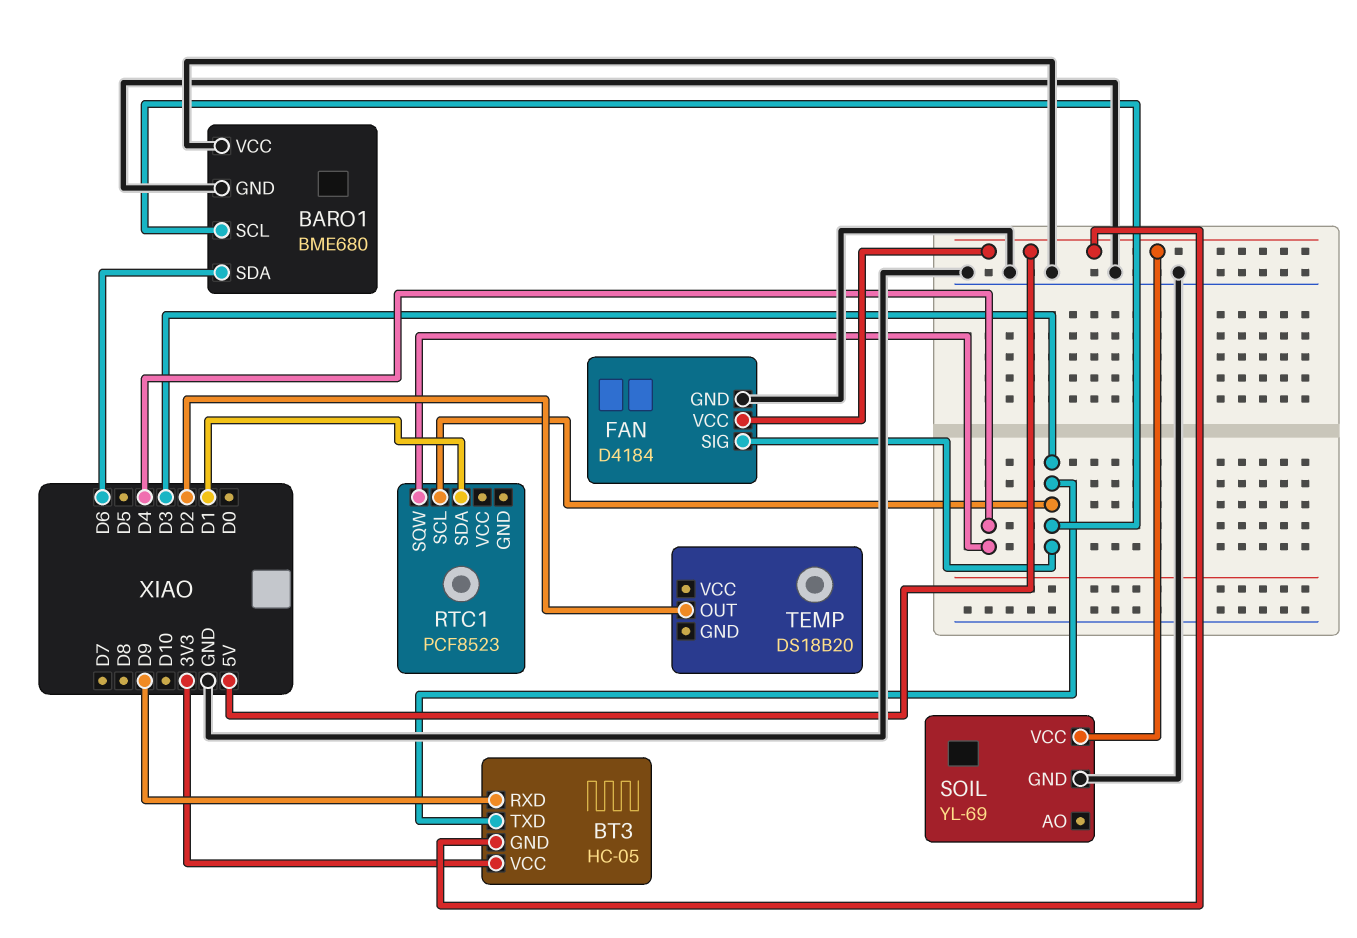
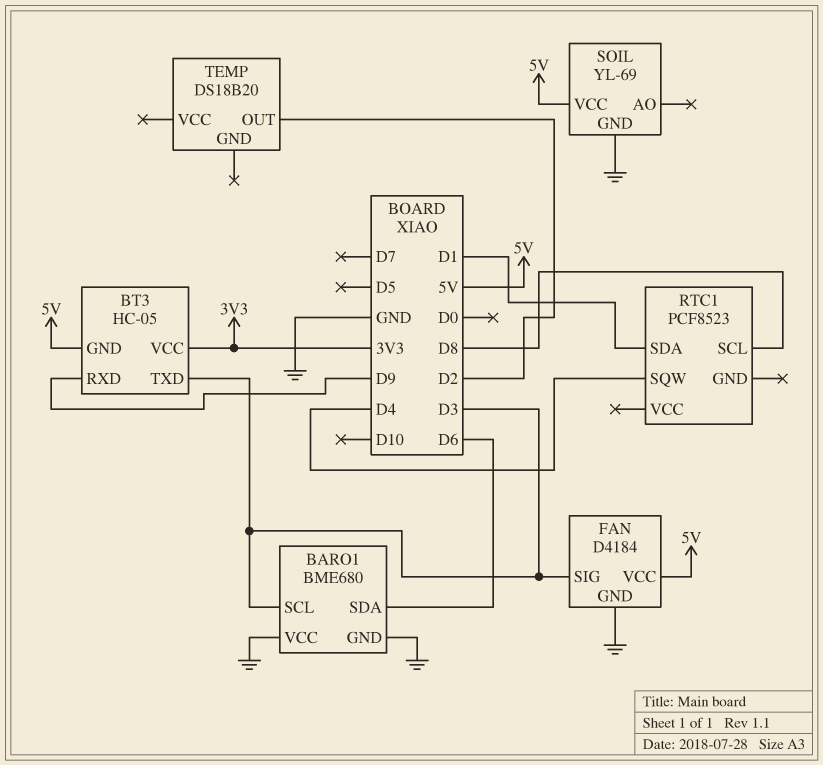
RTC1 pin SCL: D3 -> D8

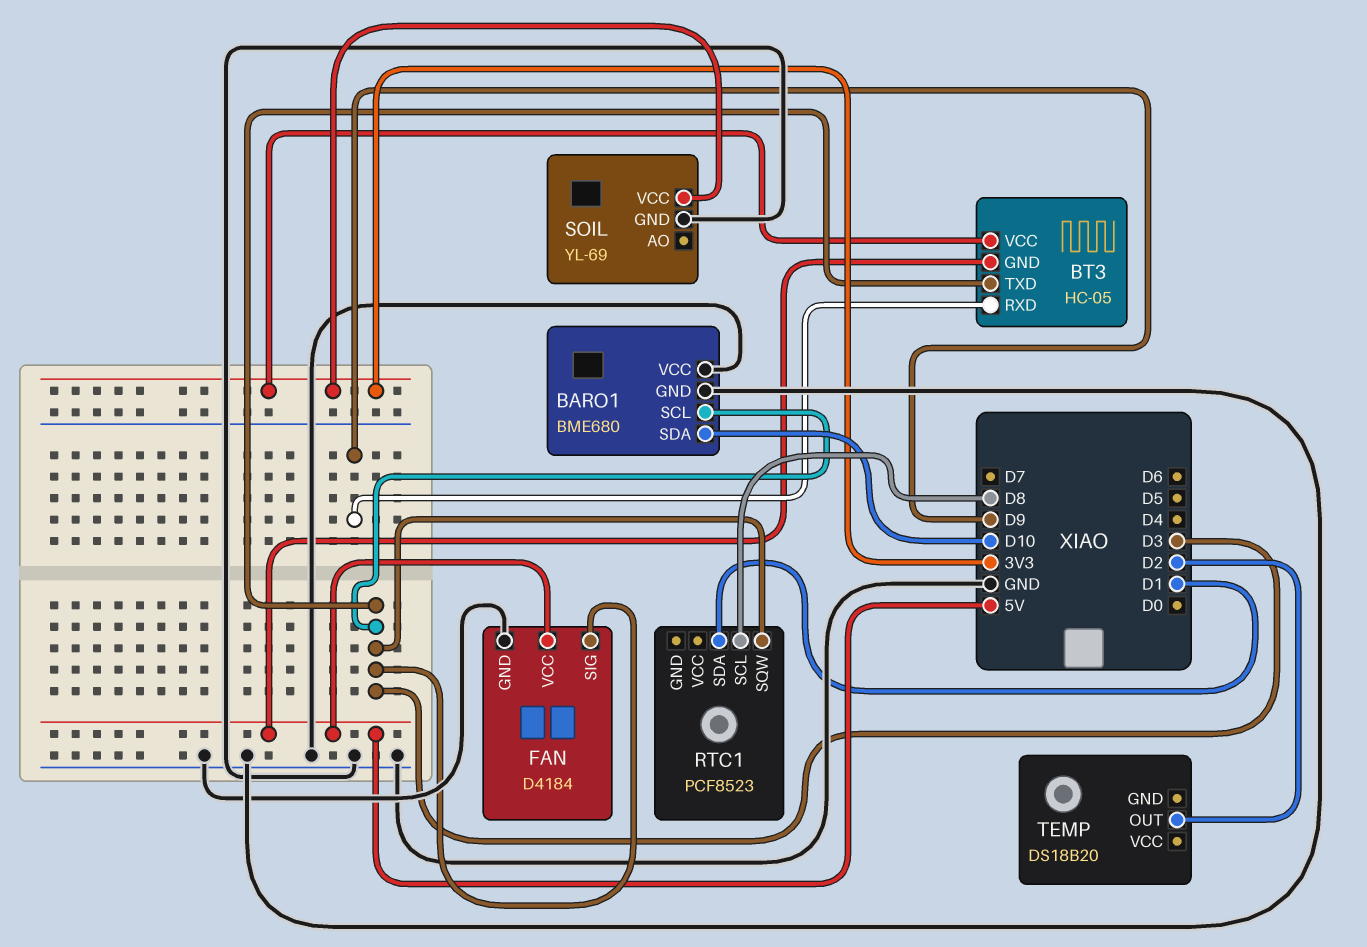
BARO1 pin SDA: D6 -> D10
RTC1 pin SQW: D4 -> D3
SOIL pin VCC: 5V -> 3V3

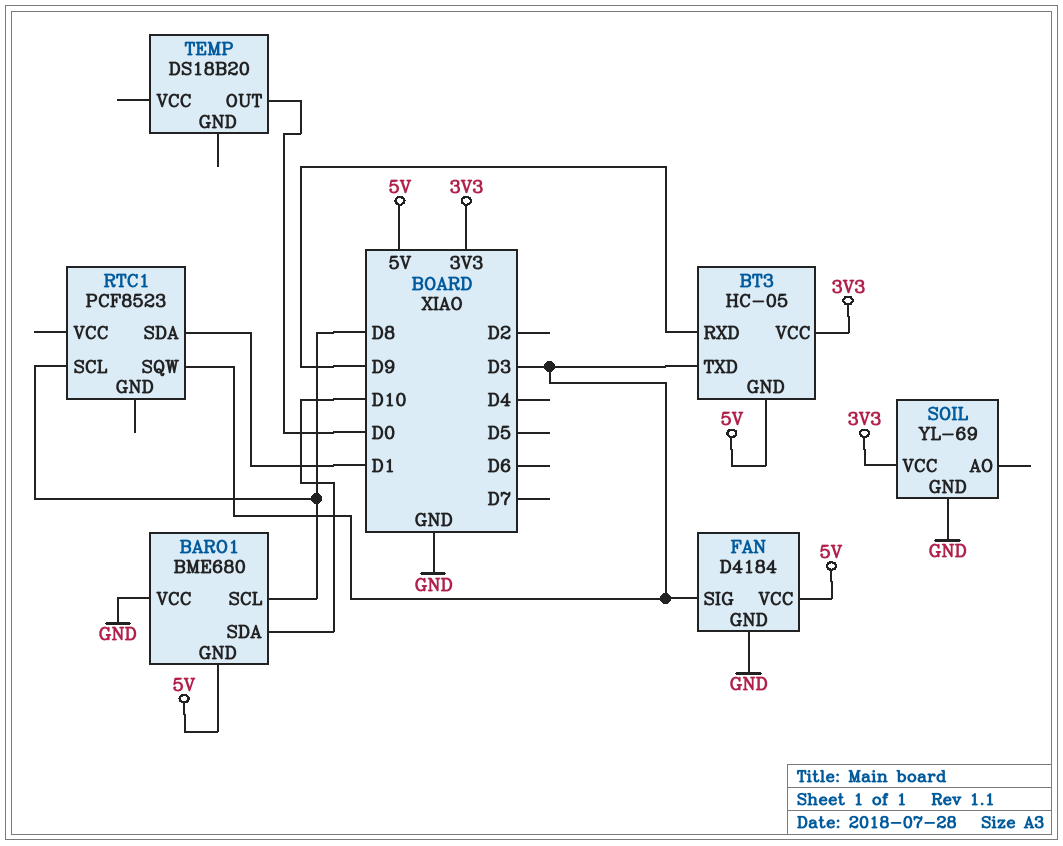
BARO1 pin GND: GND -> 5V
BARO1 pin SCL: D3 -> D8
TEMP pin OUT: D2 -> D0

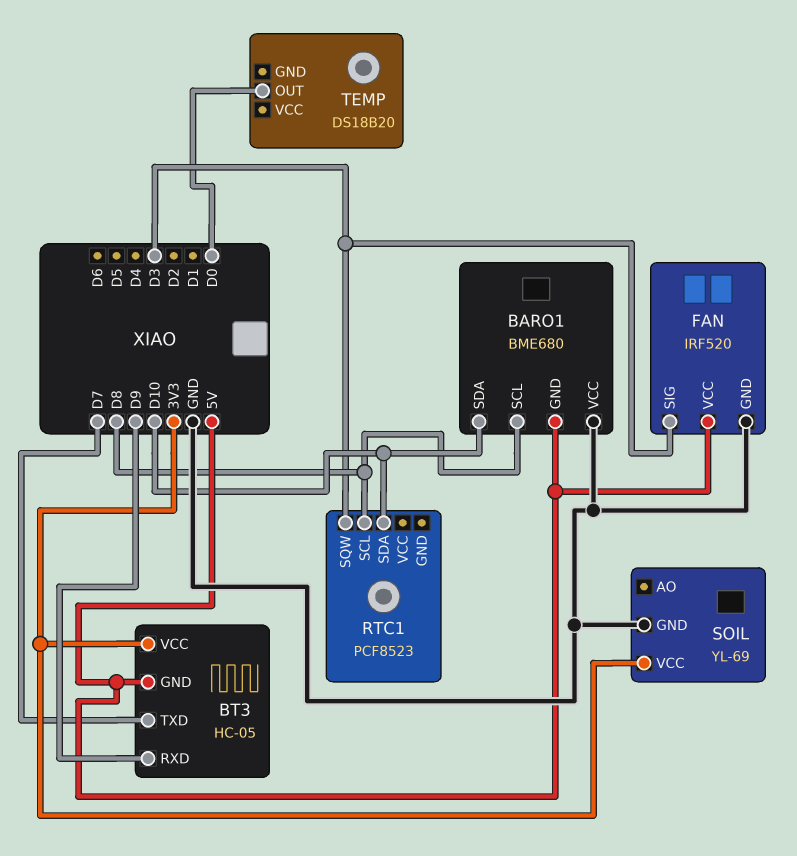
BT3 pin TXD: D3 -> D7
FAN: D4184 -> IRF520
RTC1 pin SDA: D1 -> D10

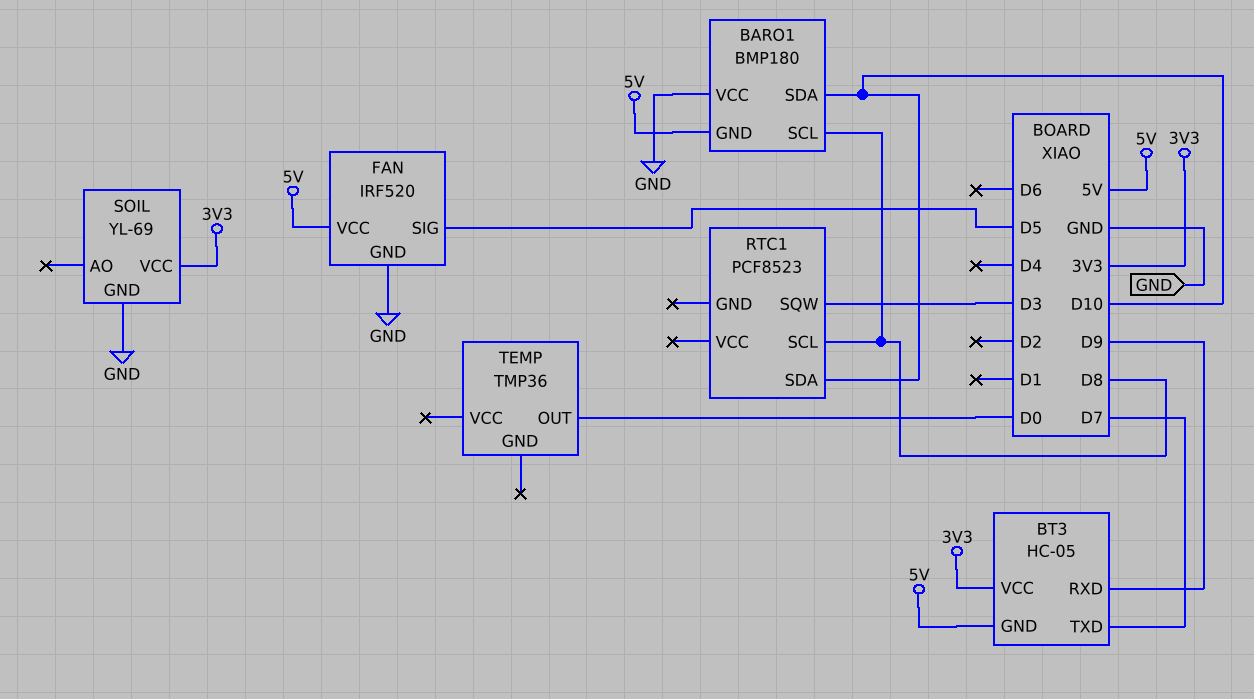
BARO1: BME680 -> BMP180
FAN pin SIG: D3 -> D5
TEMP: DS18B20 -> TMP36

